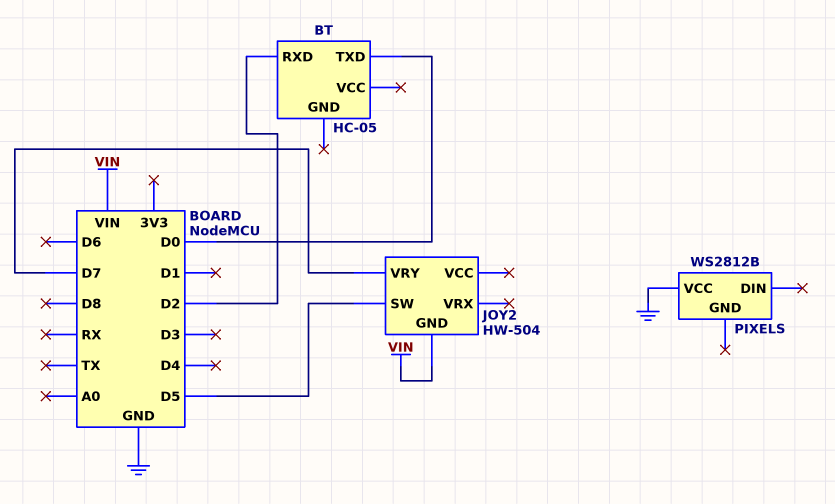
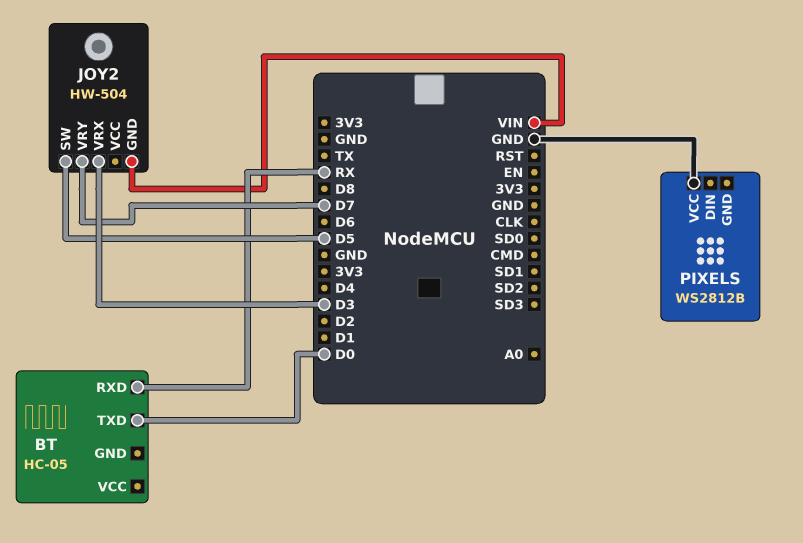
BT pin RXD: D2 -> RX
JOY2 pin VRX: none -> D3

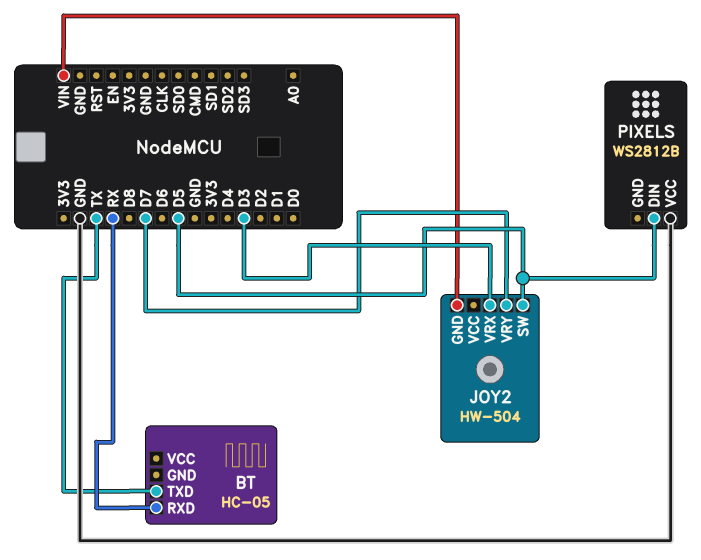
BT pin TXD: D0 -> TX
PIXELS pin DIN: none -> D5

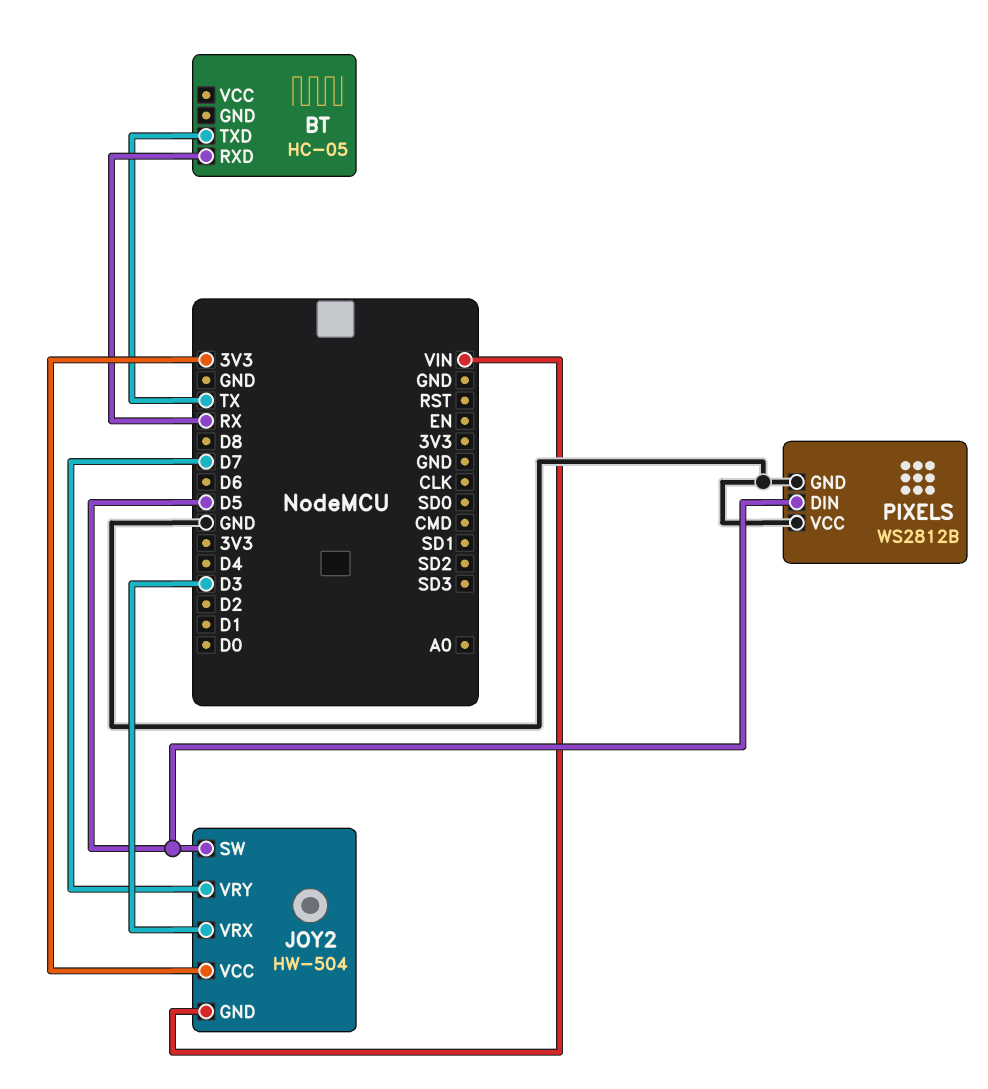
JOY2 pin VCC: none -> 3V3
PIXELS pin GND: none -> GND

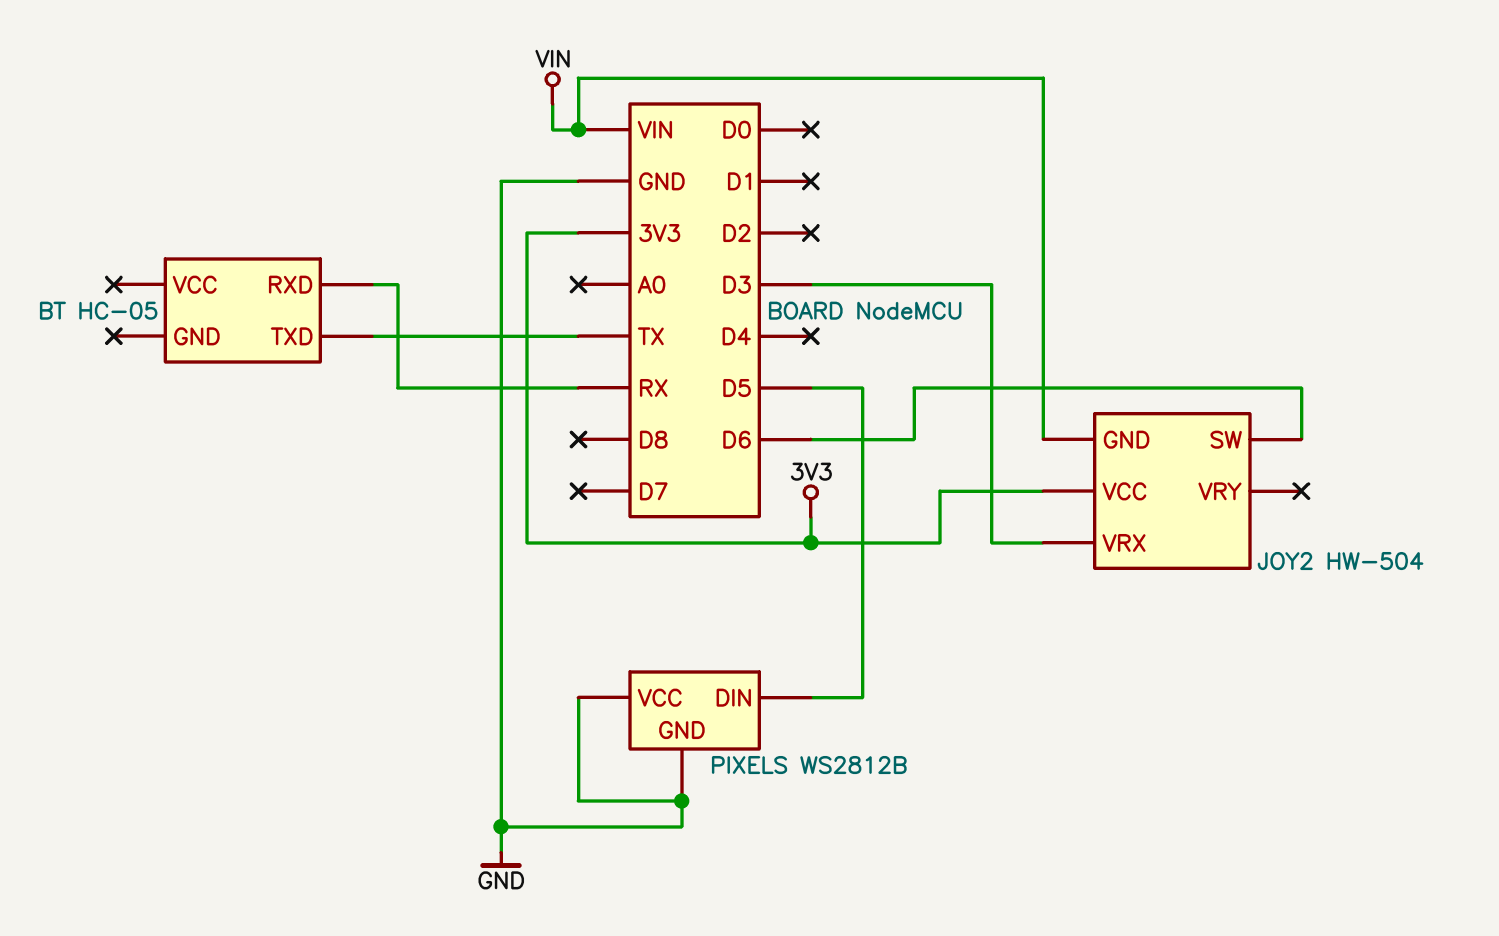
JOY2 pin SW: D5 -> D6
JOY2 pin VRY: D7 -> none

